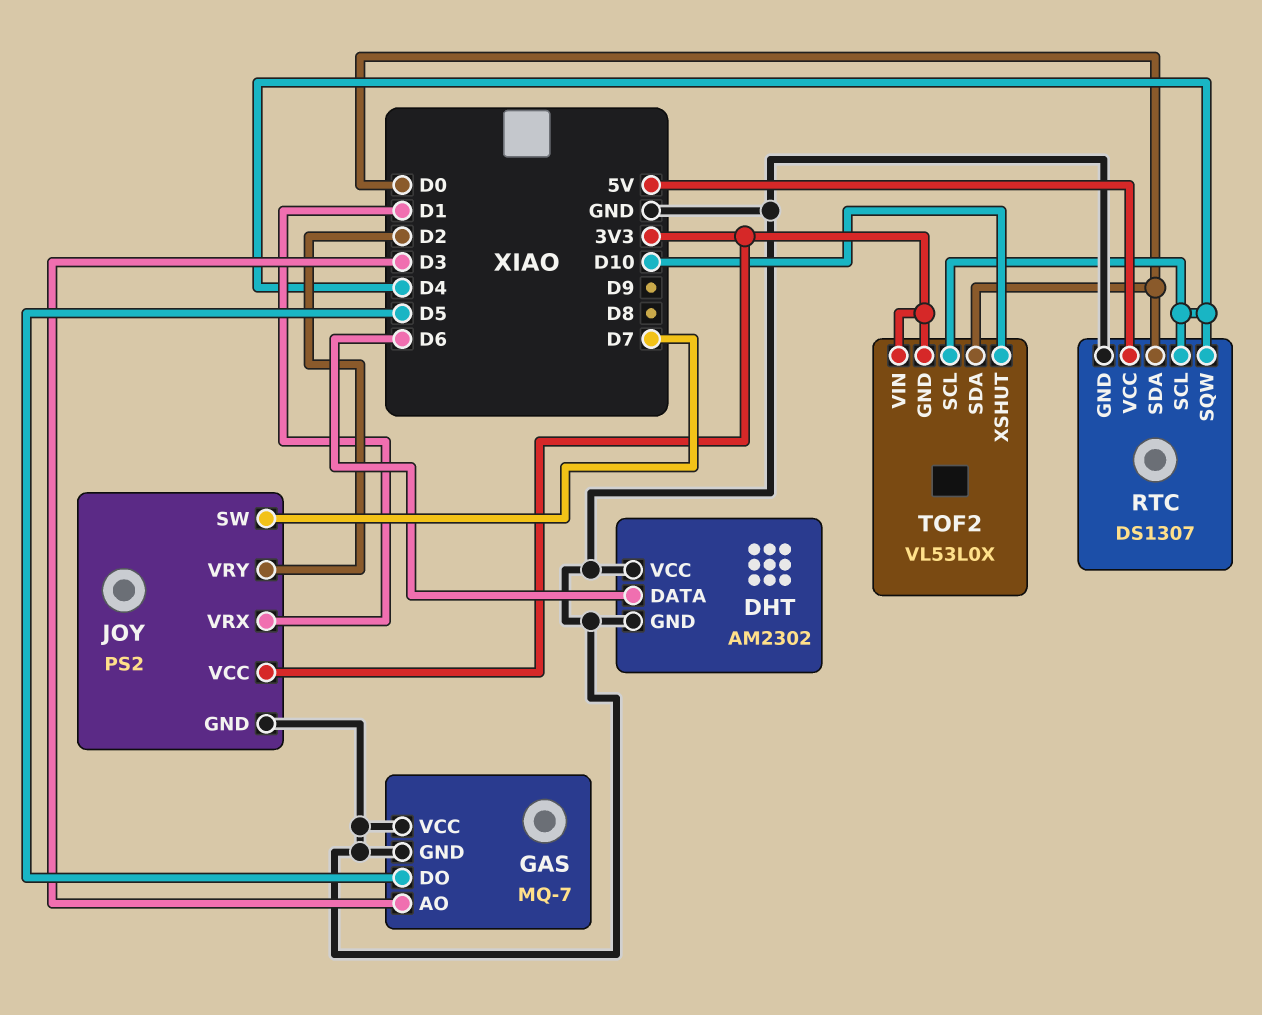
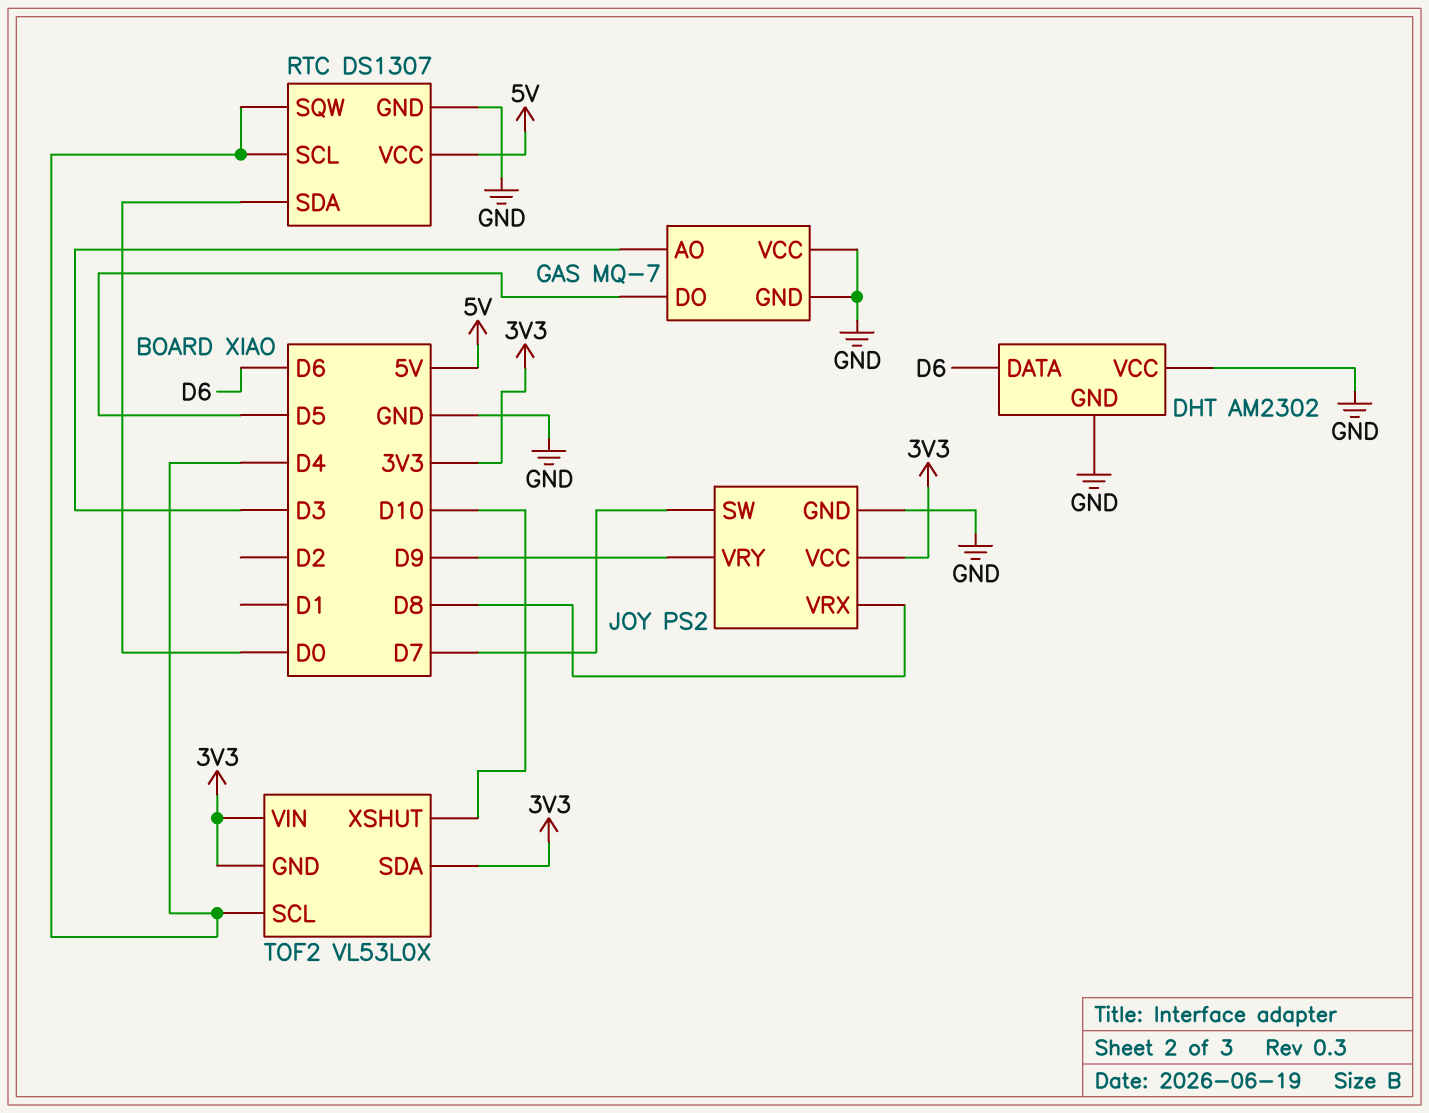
JOY pin VRX: D1 -> D8
JOY pin VRY: D2 -> D9
TOF2 pin SDA: D0 -> 3V3

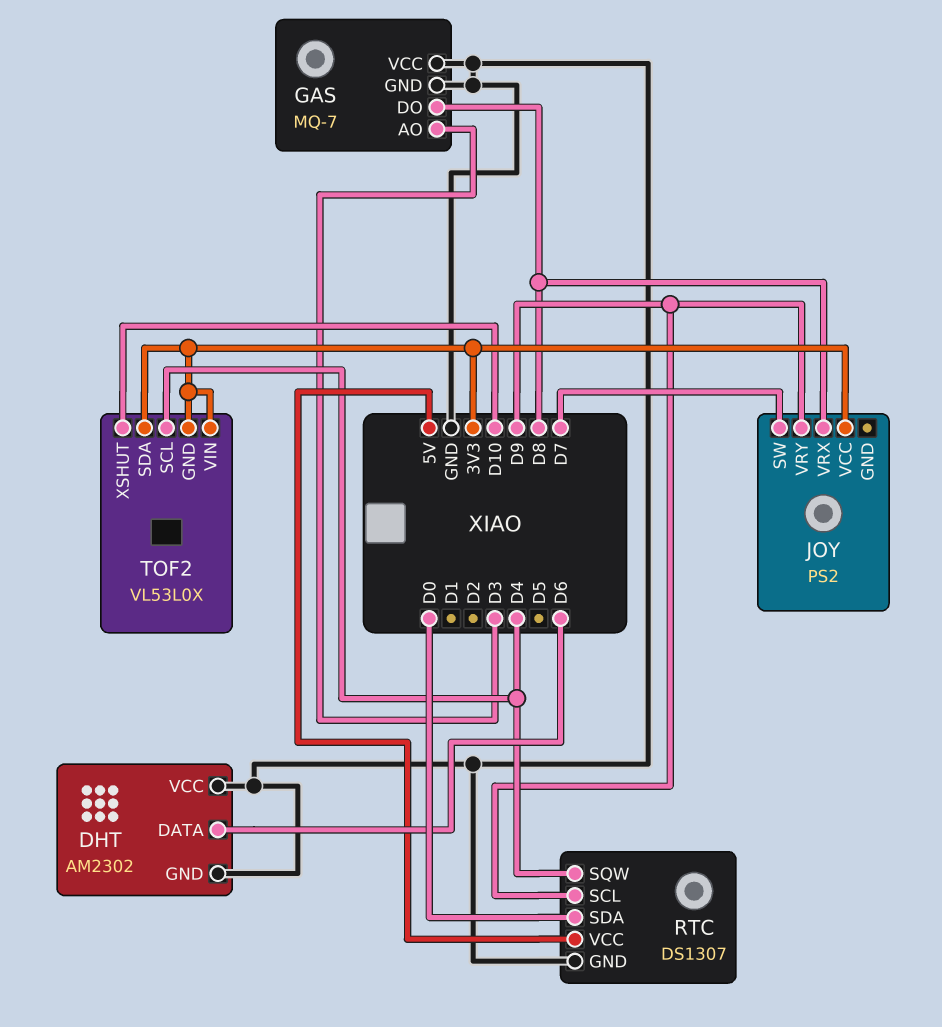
GAS pin DO: D5 -> D8
JOY pin GND: GND -> none
RTC pin SCL: D4 -> D9

